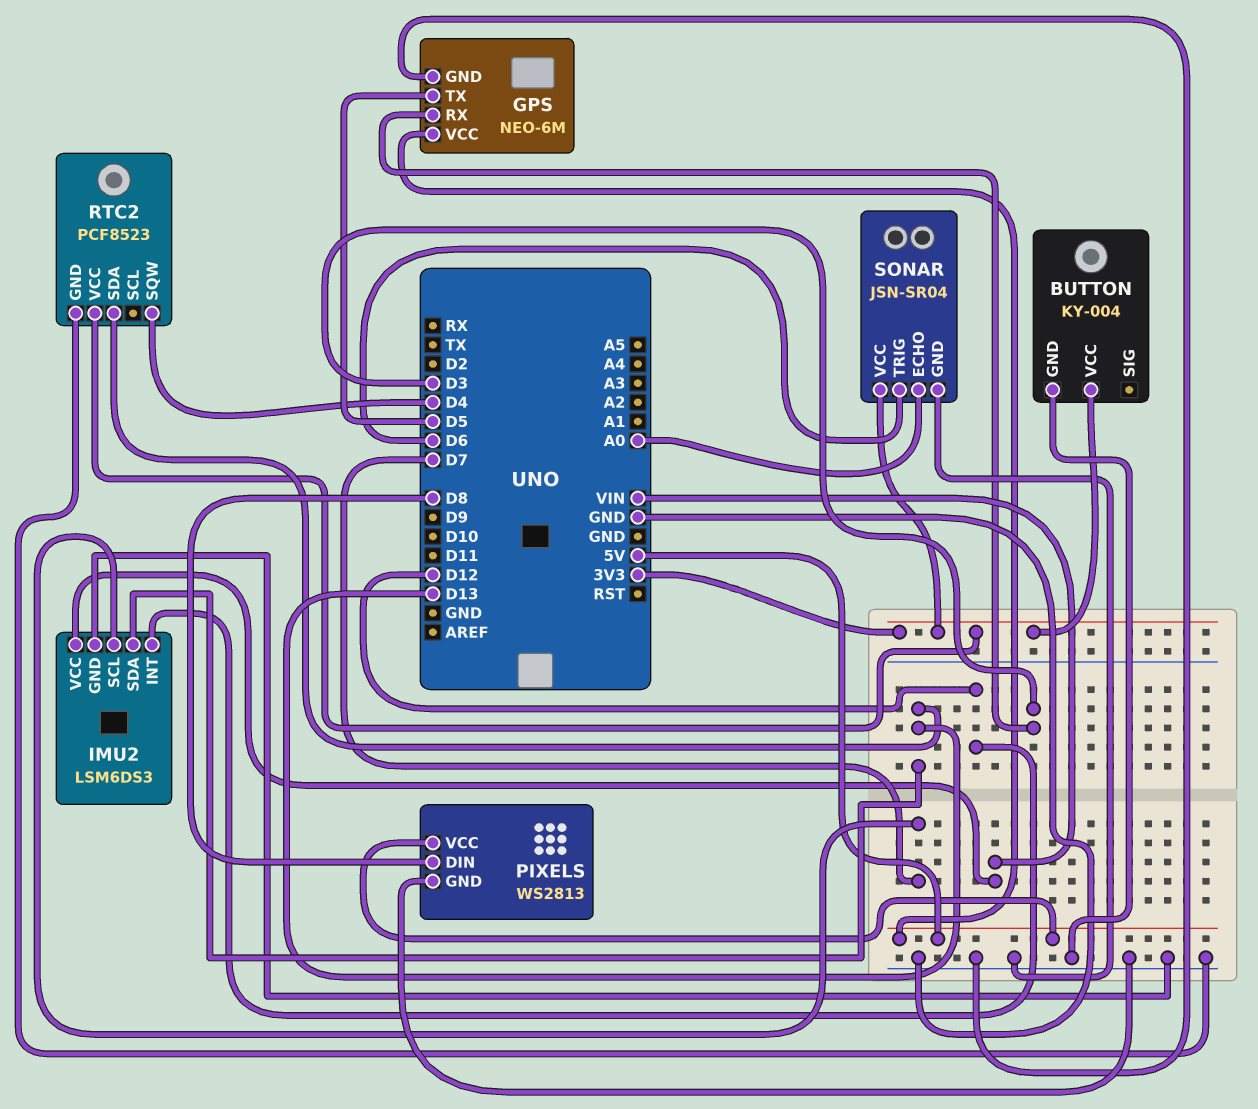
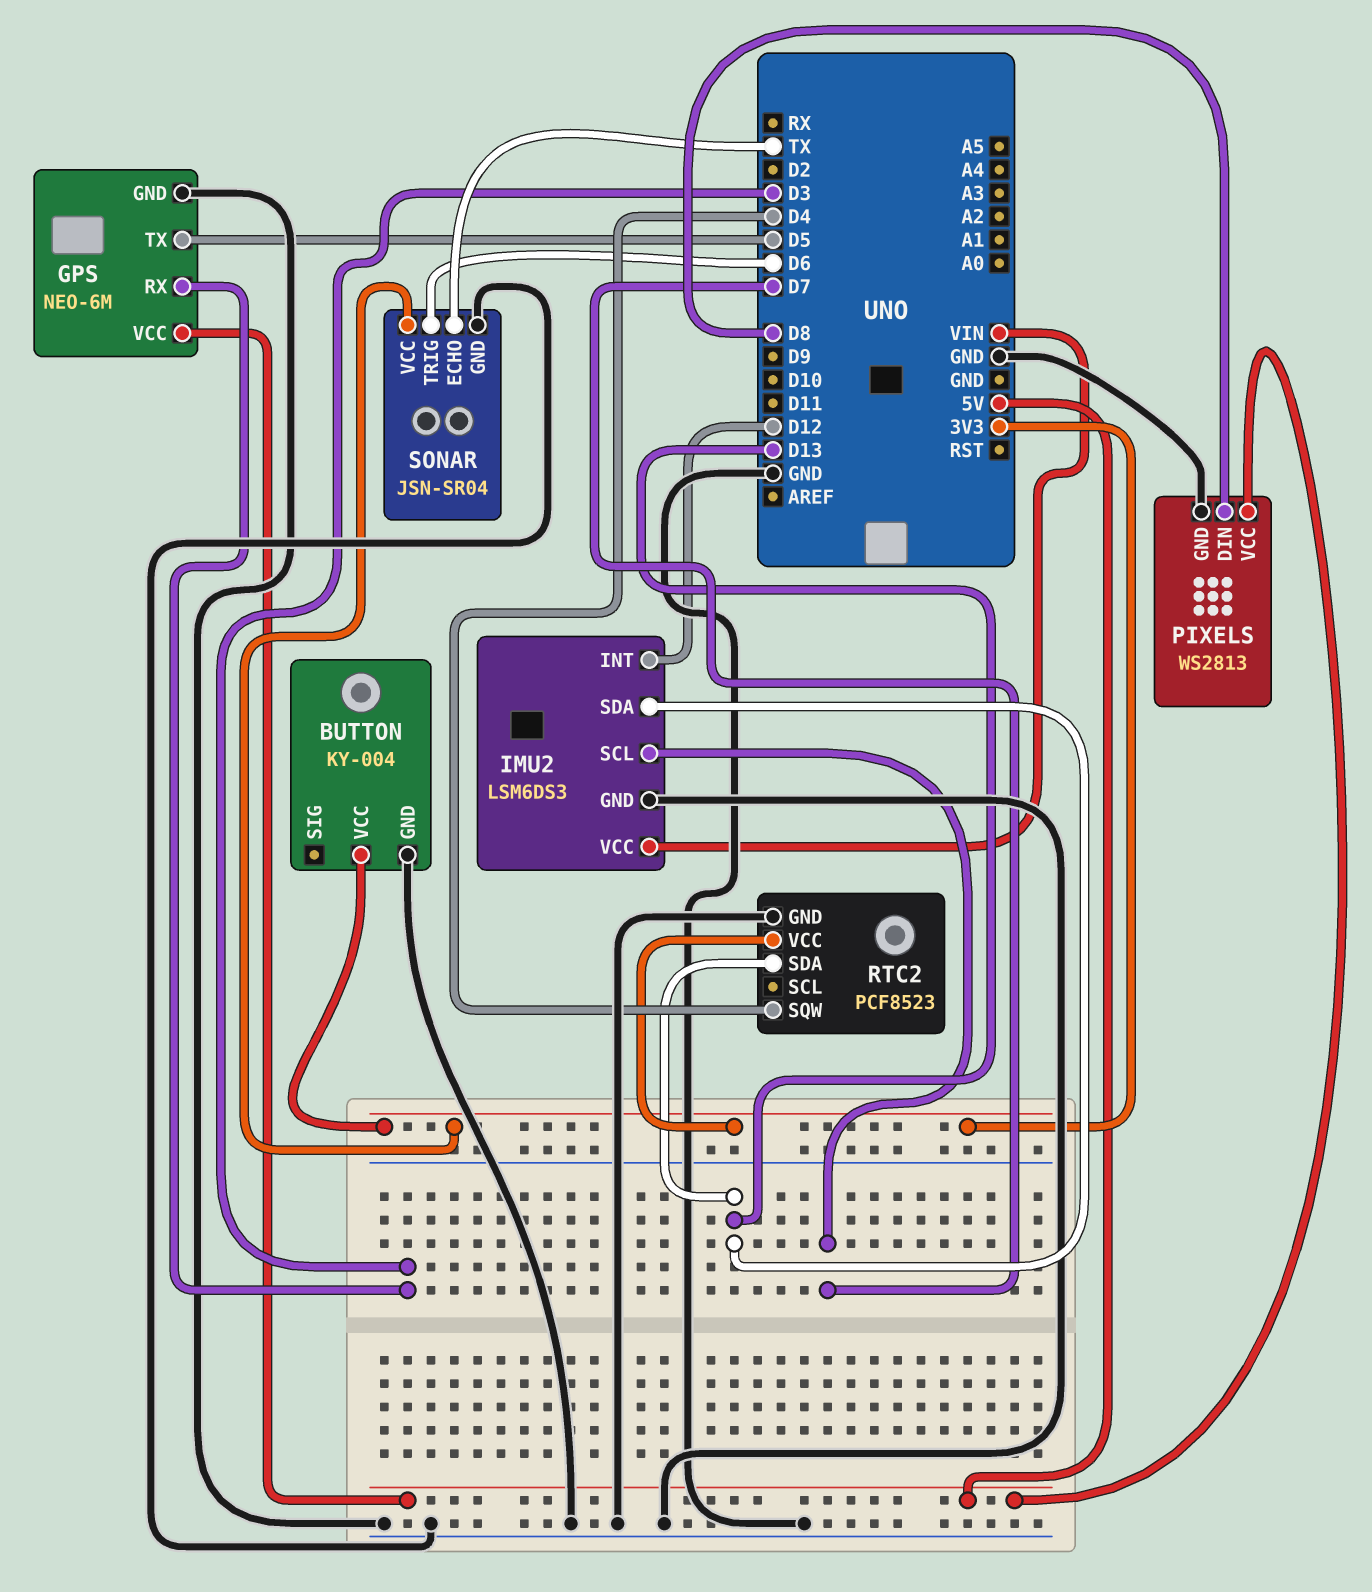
SONAR pin ECHO: A0 -> TX

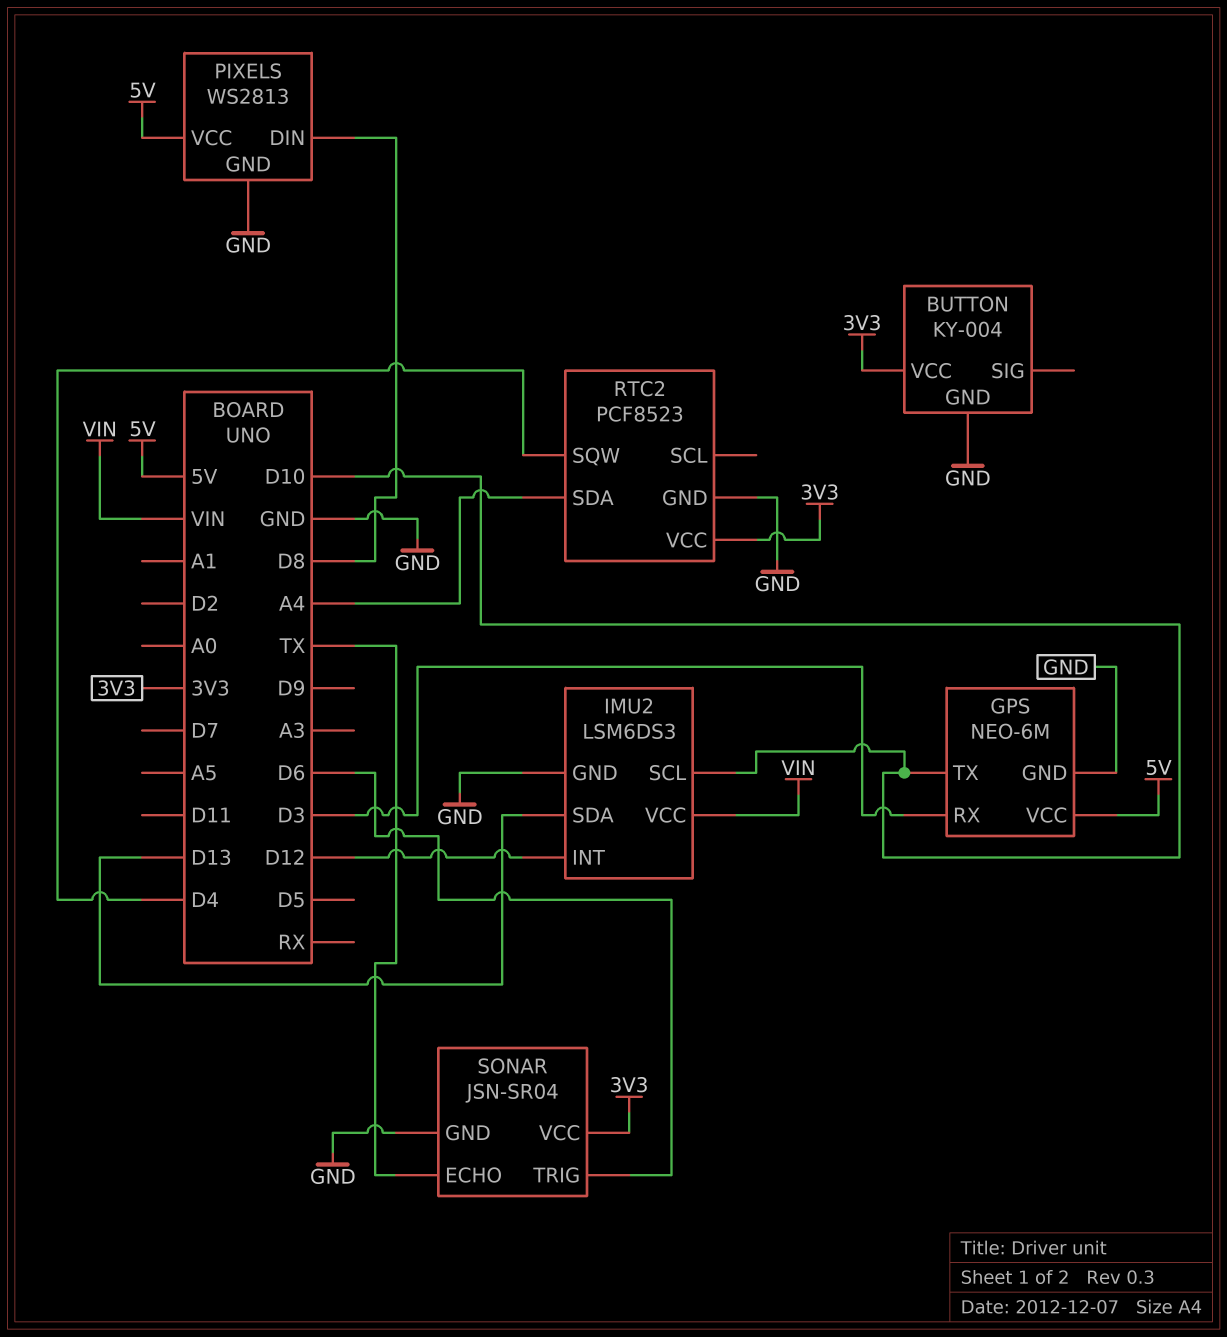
GPS pin TX: D5 -> D10
IMU2 pin SCL: D7 -> D10
RTC2 pin SDA: D13 -> A4

